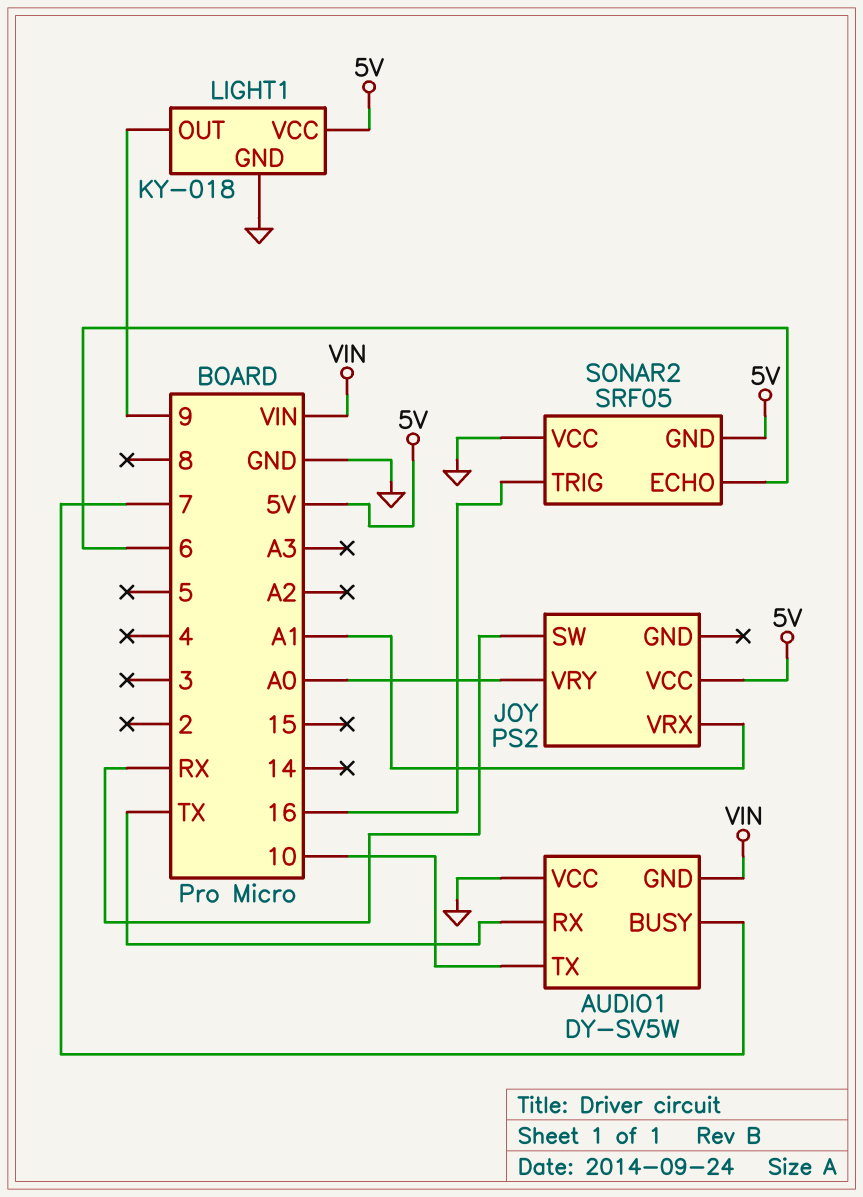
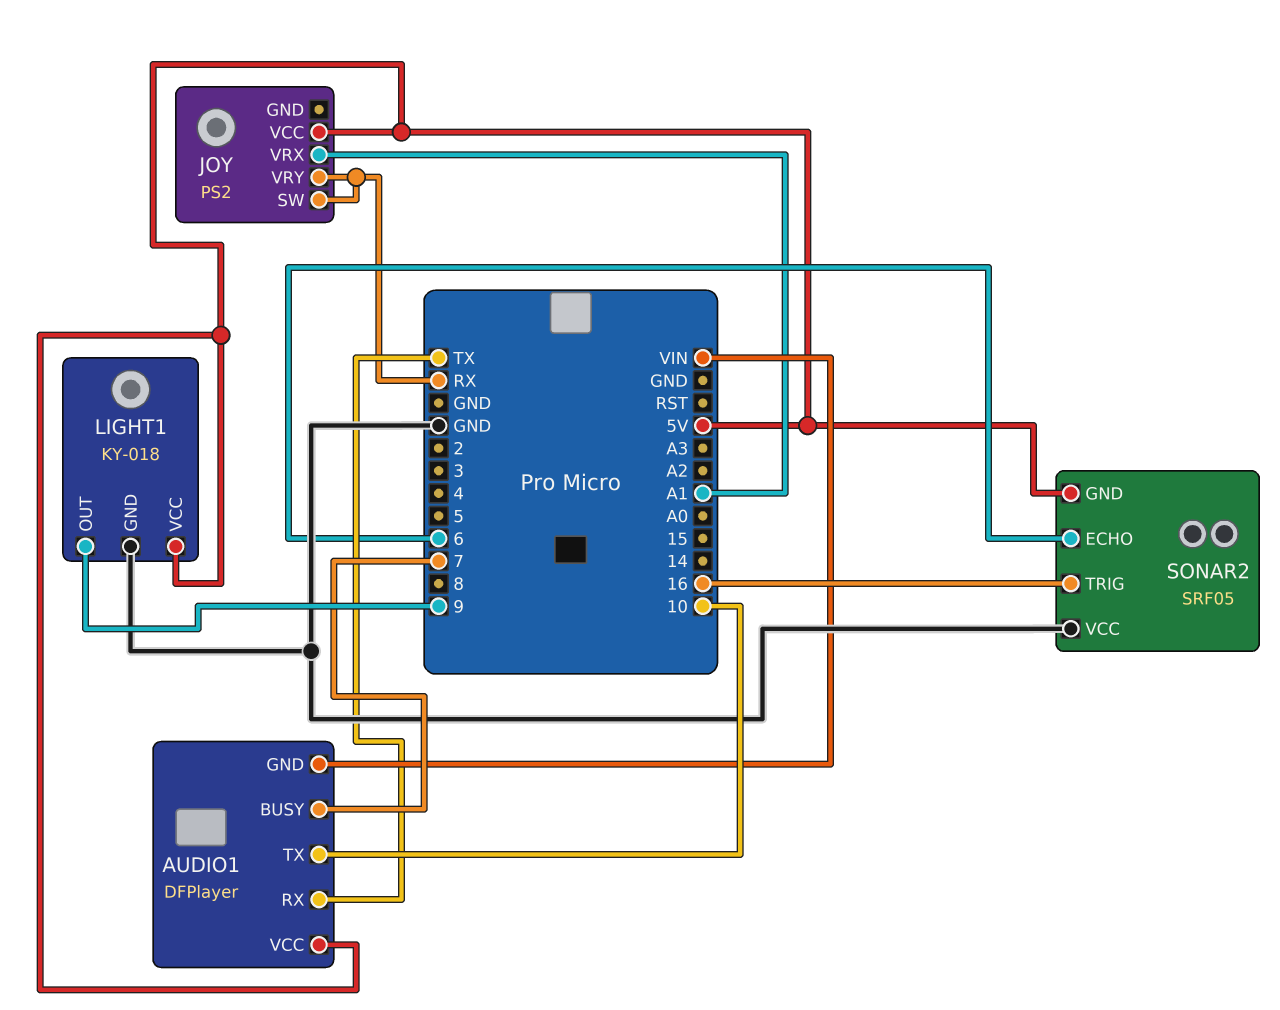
AUDIO1: DY-SV5W -> DFPlayer
AUDIO1 pin VCC: GND -> 5V
JOY pin VRY: A0 -> RX

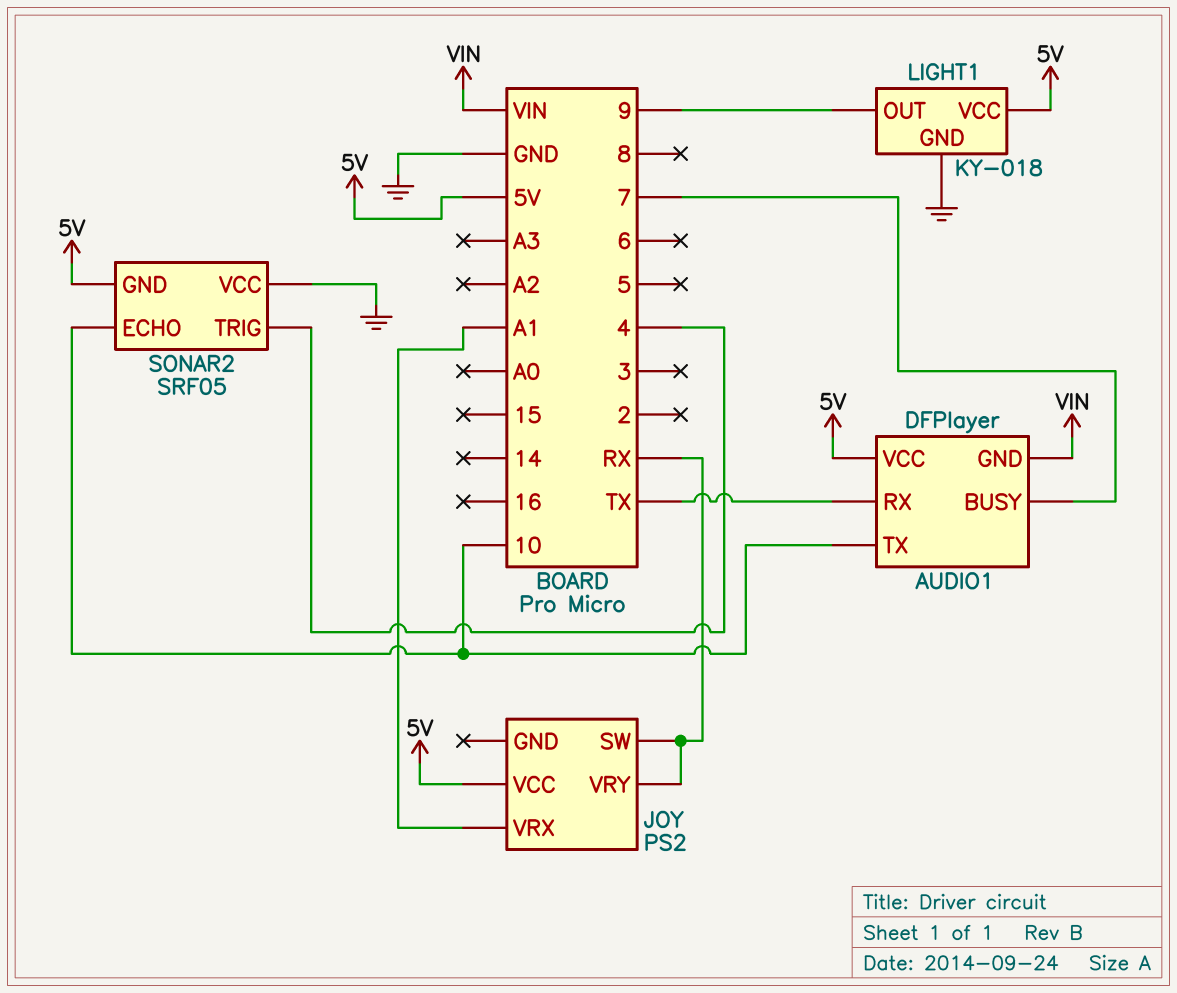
SONAR2 pin ECHO: 6 -> 10
SONAR2 pin TRIG: 16 -> 4

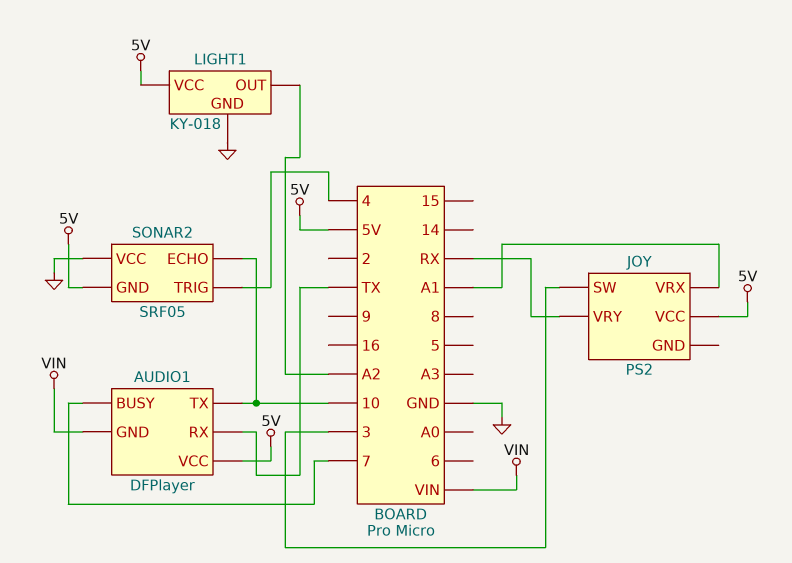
JOY pin SW: RX -> 3
LIGHT1 pin OUT: 9 -> A2

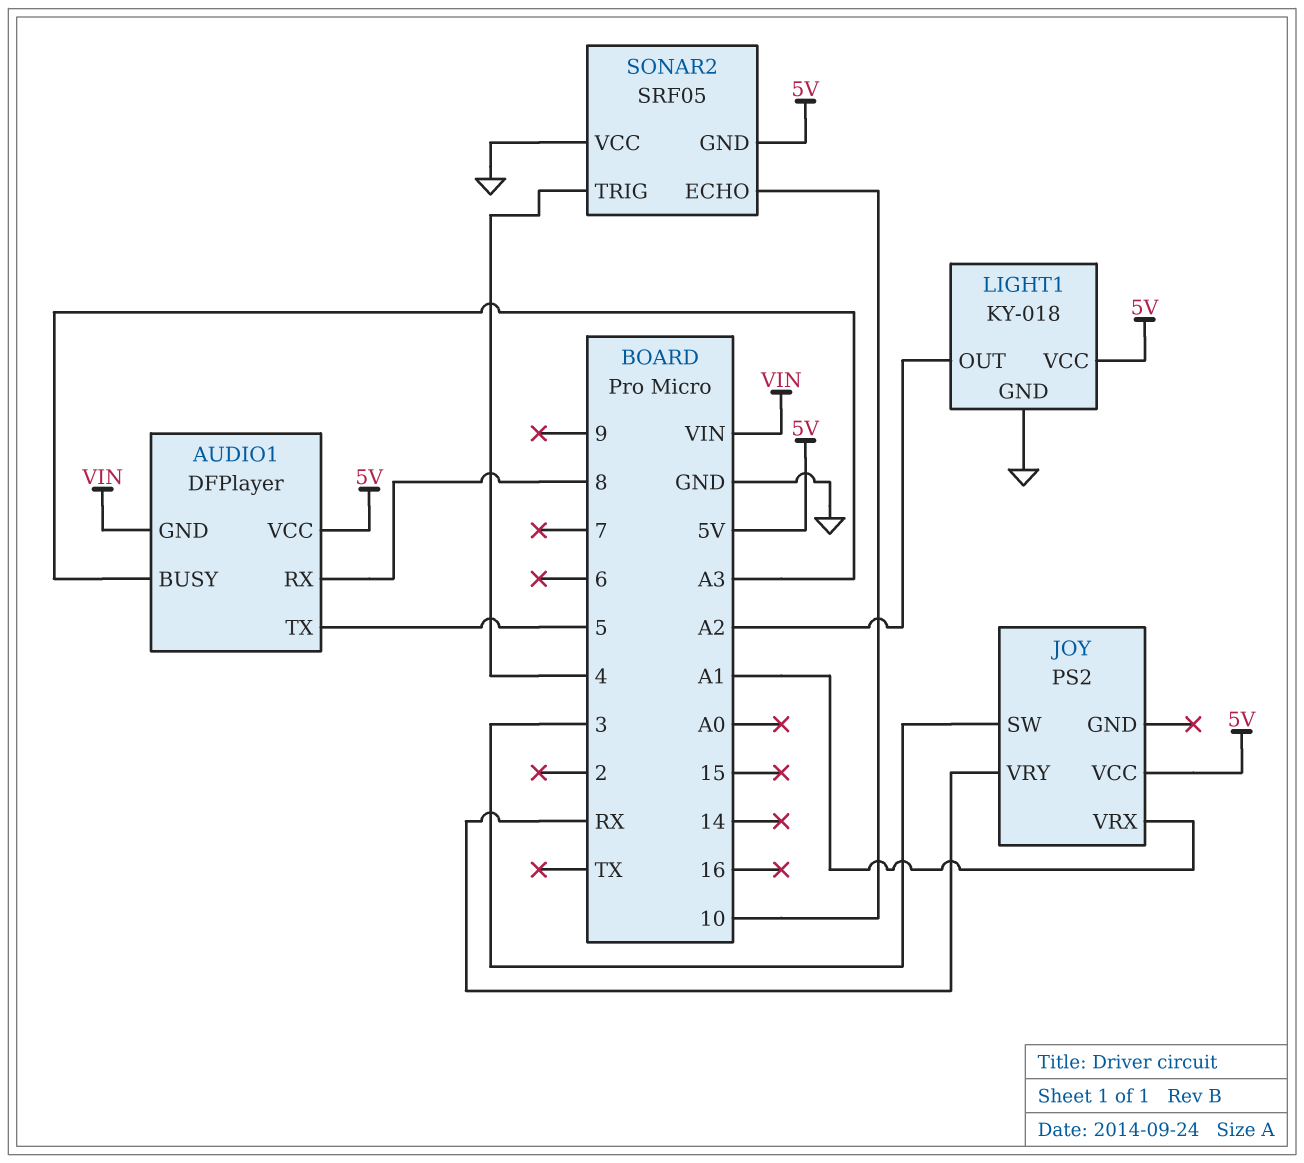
AUDIO1 pin BUSY: 7 -> A3
AUDIO1 pin RX: TX -> 8
AUDIO1 pin TX: 10 -> 5

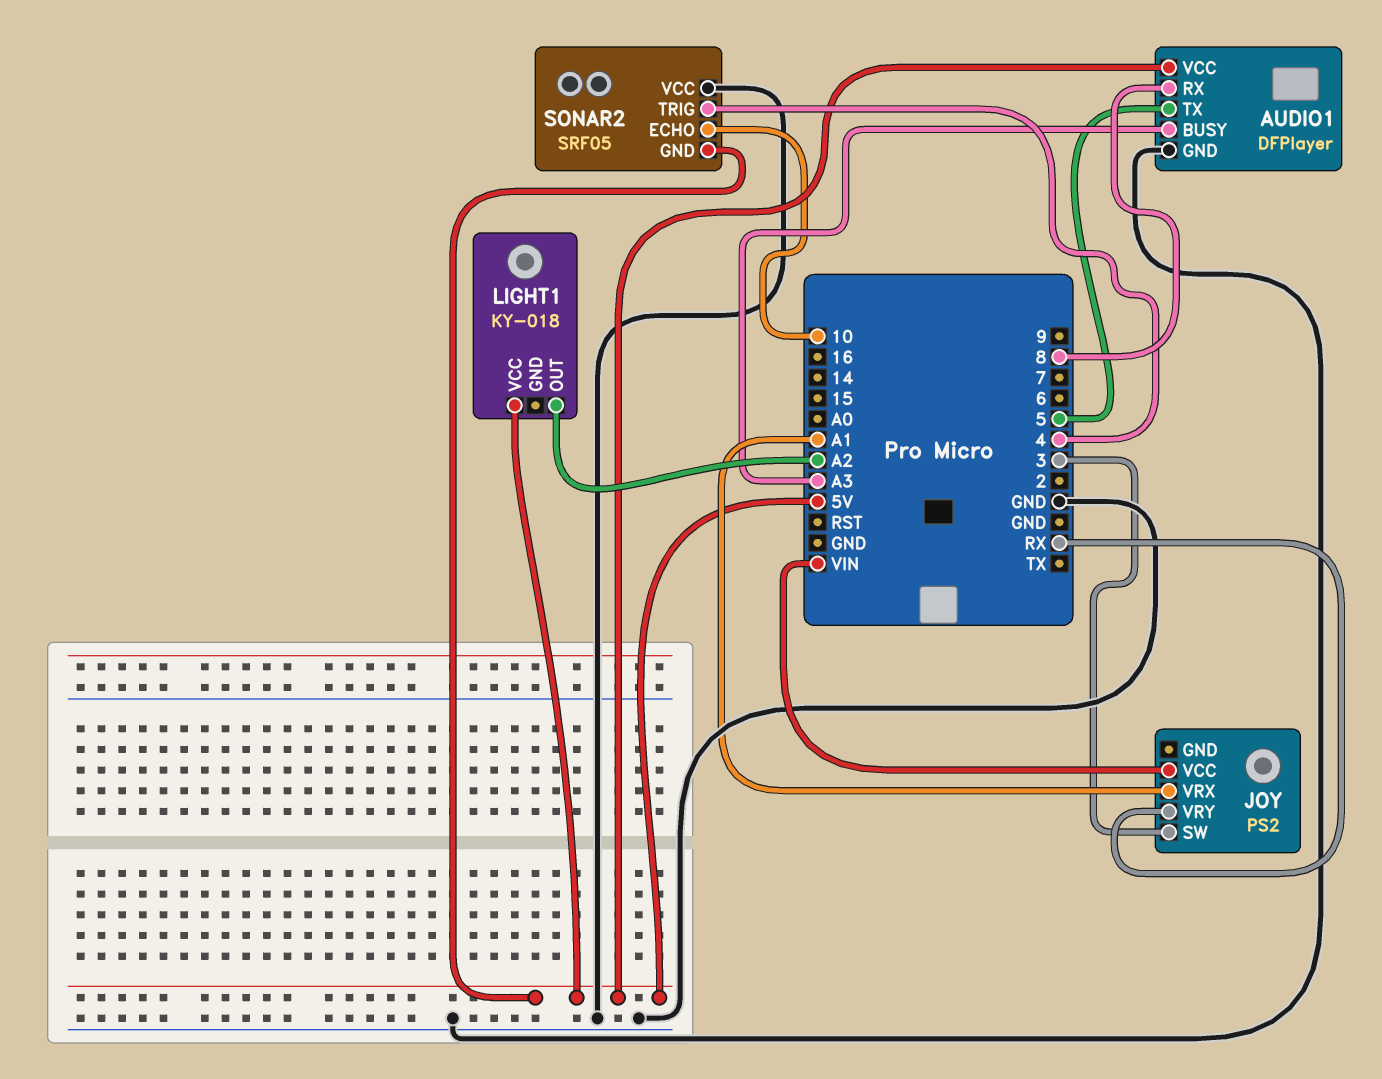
AUDIO1 pin GND: VIN -> GND
JOY pin VCC: 5V -> VIN
LIGHT1 pin GND: GND -> none

